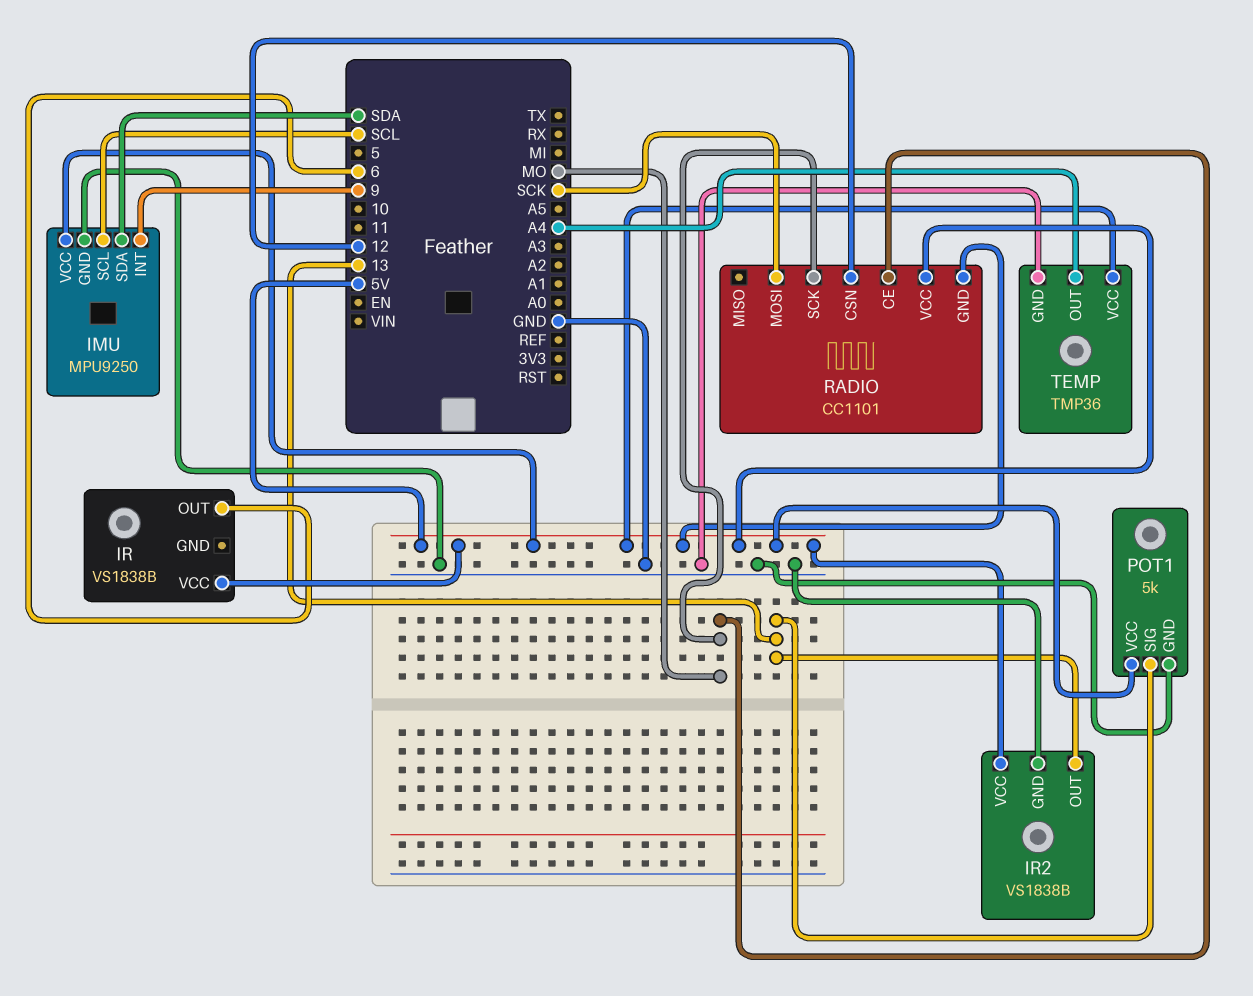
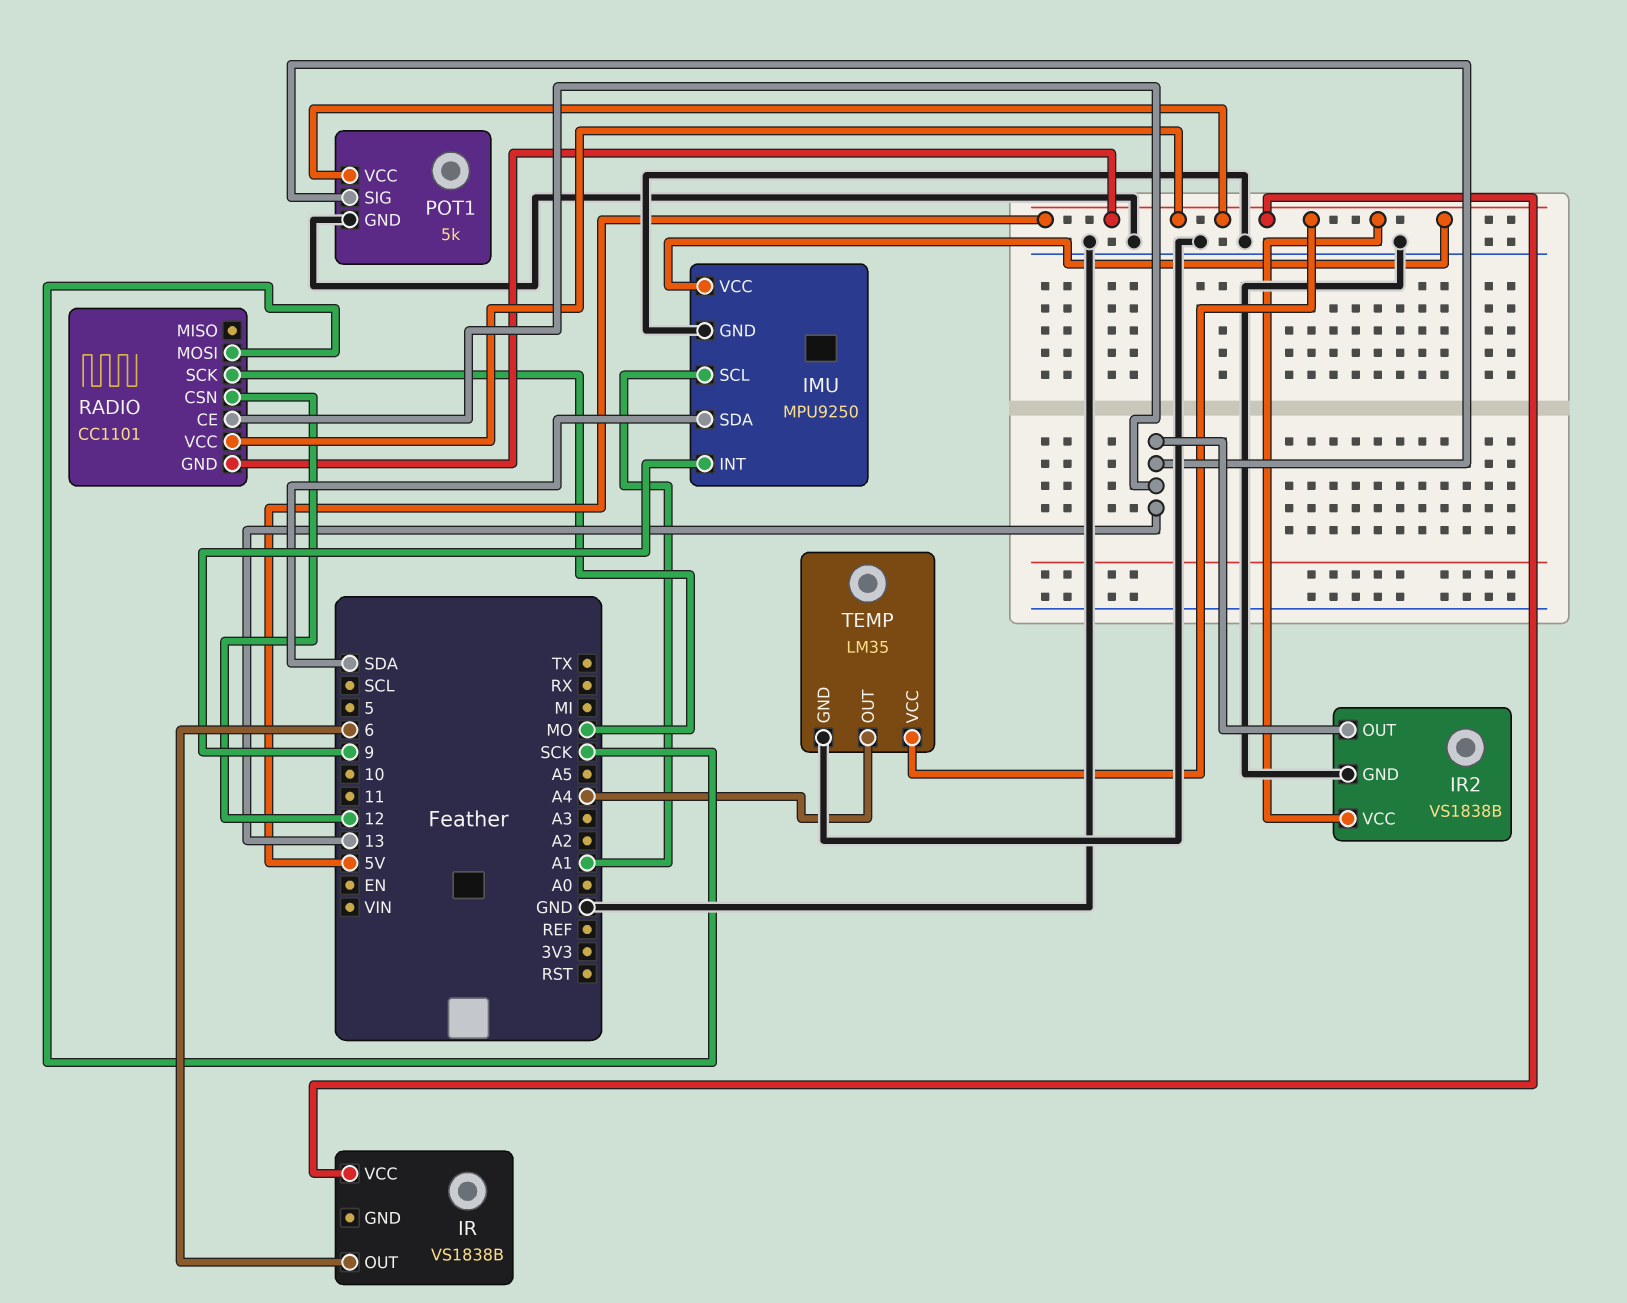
IMU pin SCL: SCL -> A1
RADIO pin CE: MO -> 13
TEMP: TMP36 -> LM35

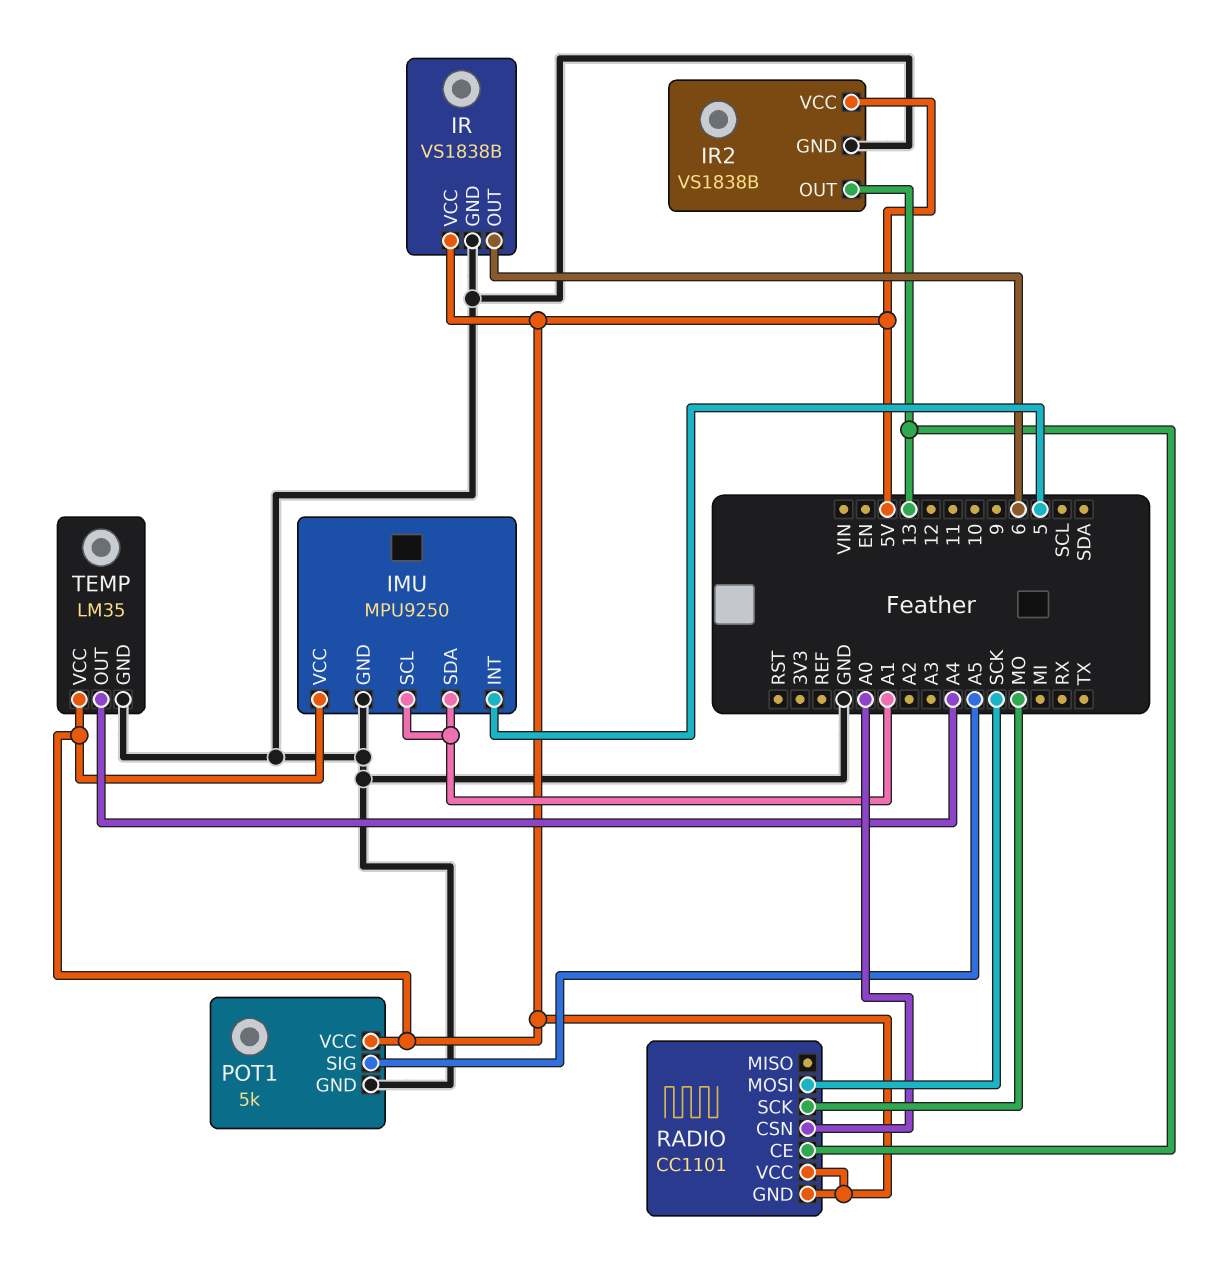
IMU pin INT: 9 -> 5
IMU pin SDA: SDA -> A1
IR pin GND: none -> GND
POT1 pin SIG: 13 -> A5
RADIO pin CSN: 12 -> A0

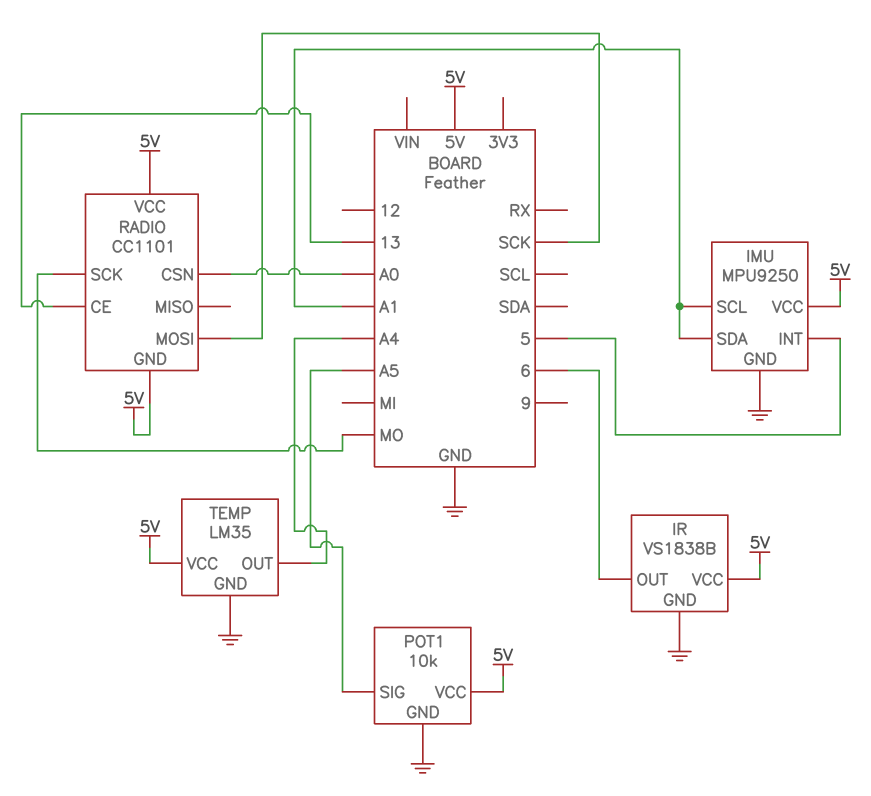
IR2: VS1838B -> none
IR2 pin GND: GND -> none
IR2 pin OUT: 13 -> none
IR2 pin VCC: 5V -> none
POT1: 5k -> 10k

